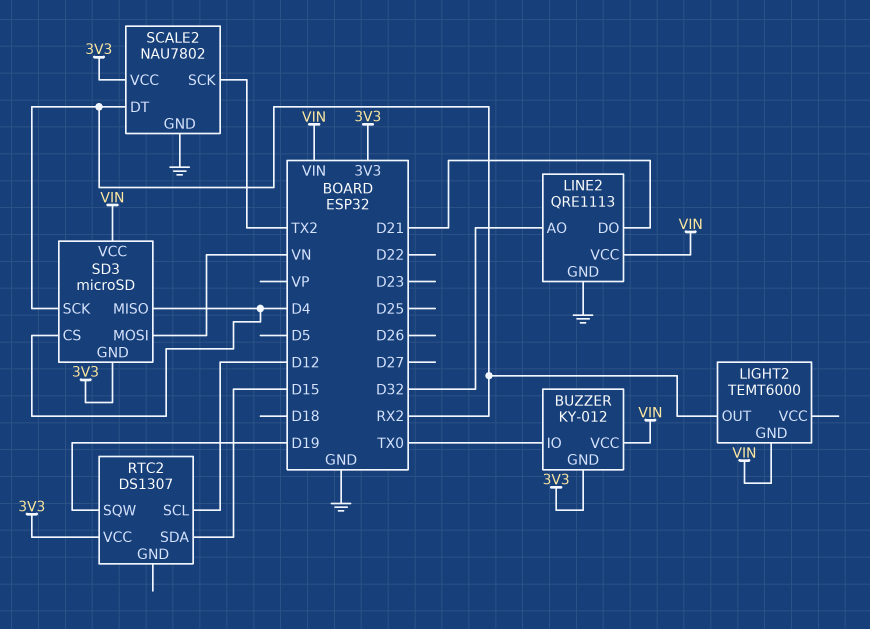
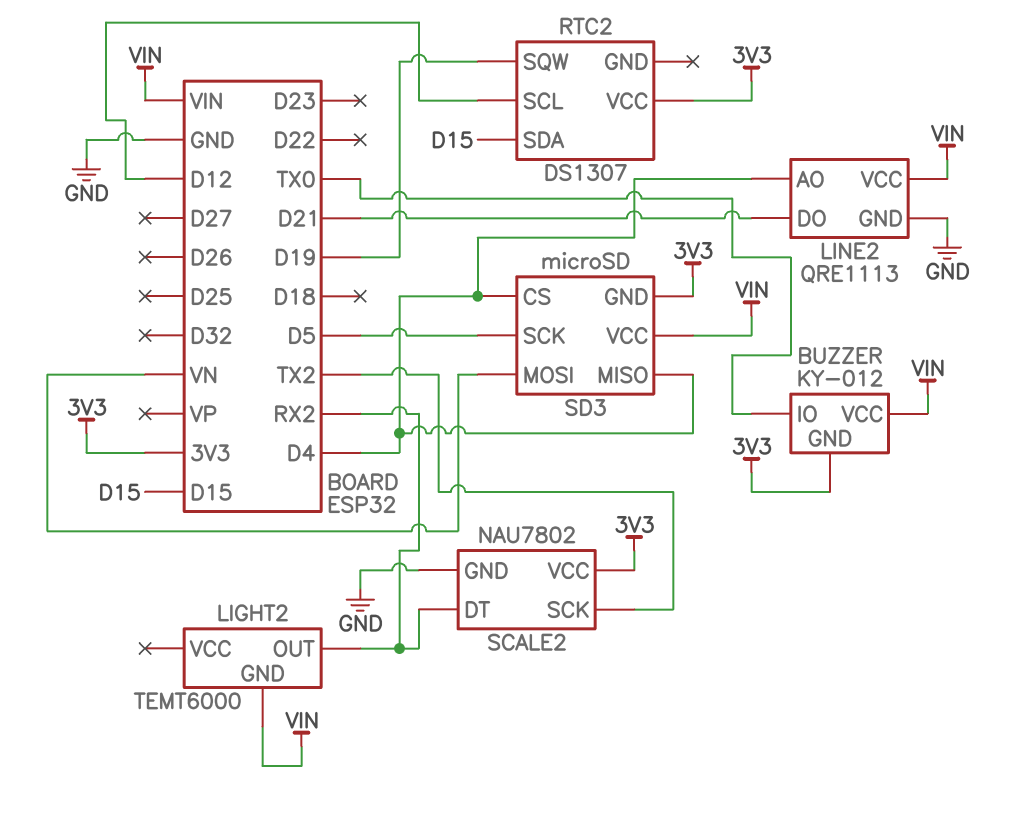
LINE2 pin AO: D32 -> D4
SD3 pin SCK: RX2 -> D5

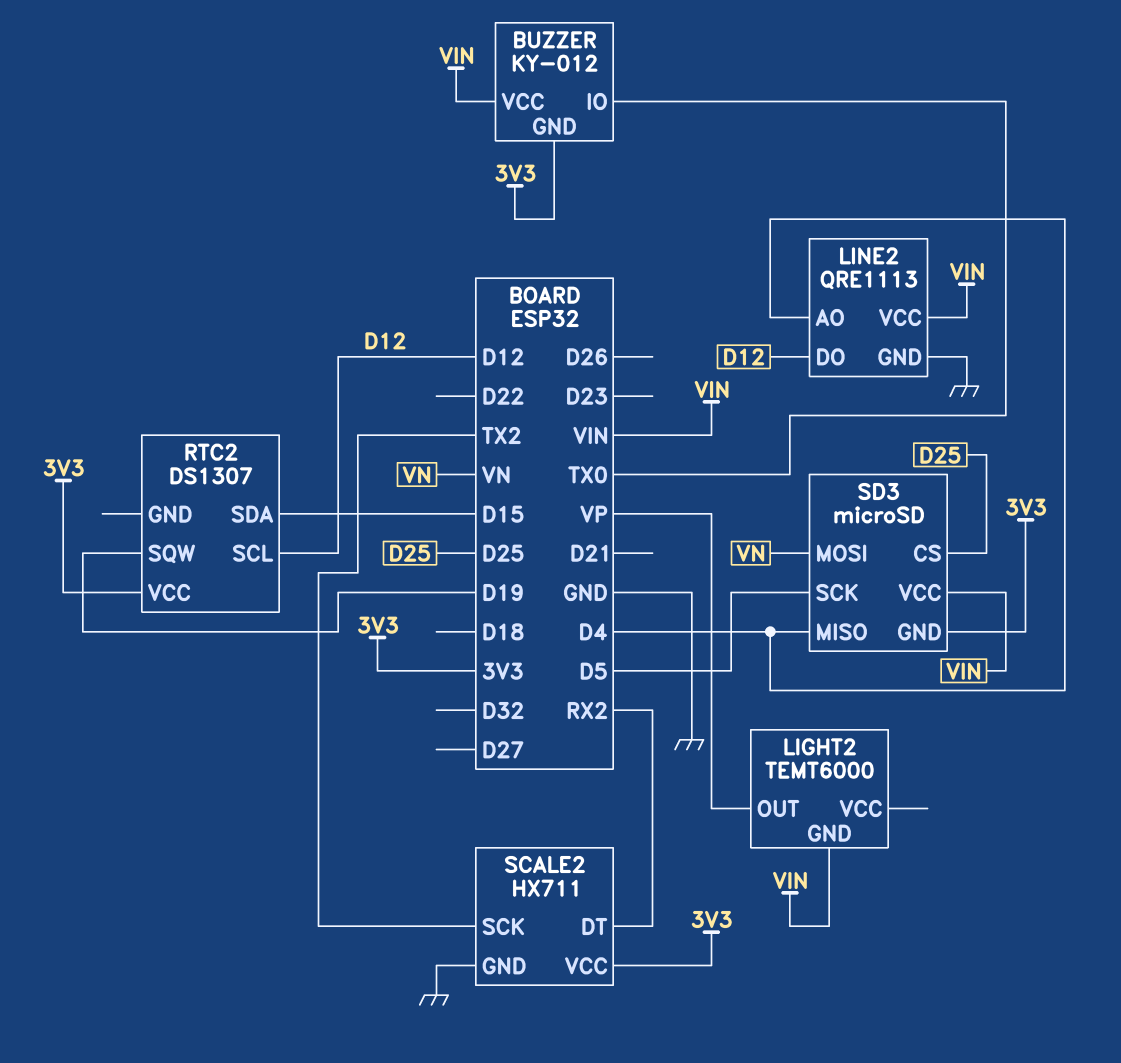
LIGHT2 pin OUT: RX2 -> VP
LINE2 pin DO: D21 -> D12
SCALE2: NAU7802 -> HX711
SD3 pin CS: D4 -> D25

